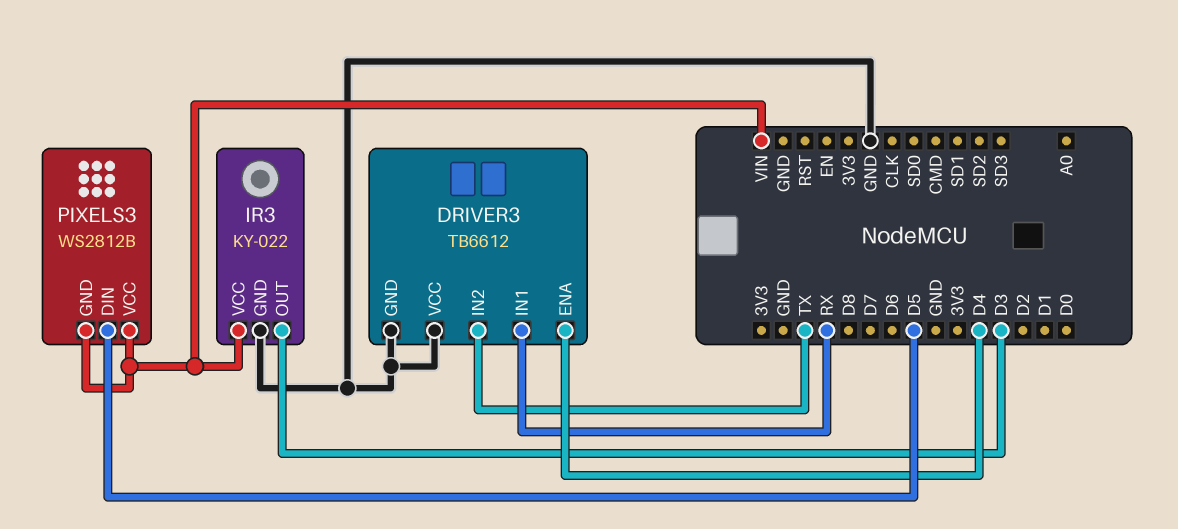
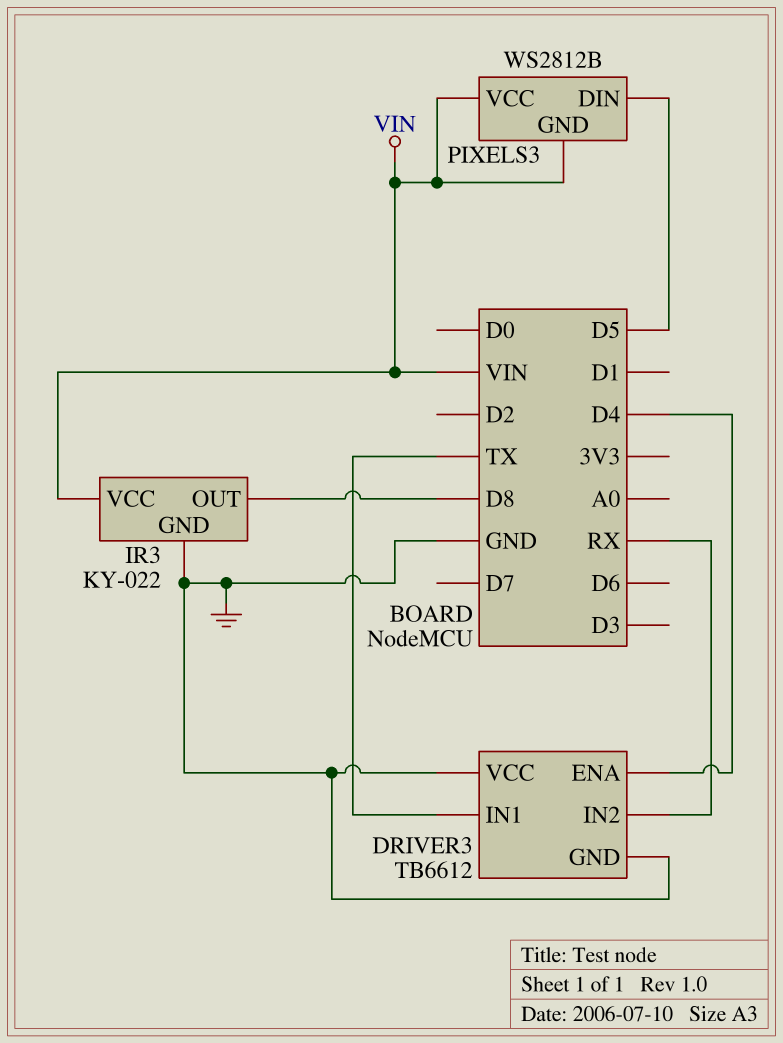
DRIVER3 pin IN1: RX -> TX
DRIVER3 pin IN2: TX -> RX
IR3 pin OUT: D3 -> D8

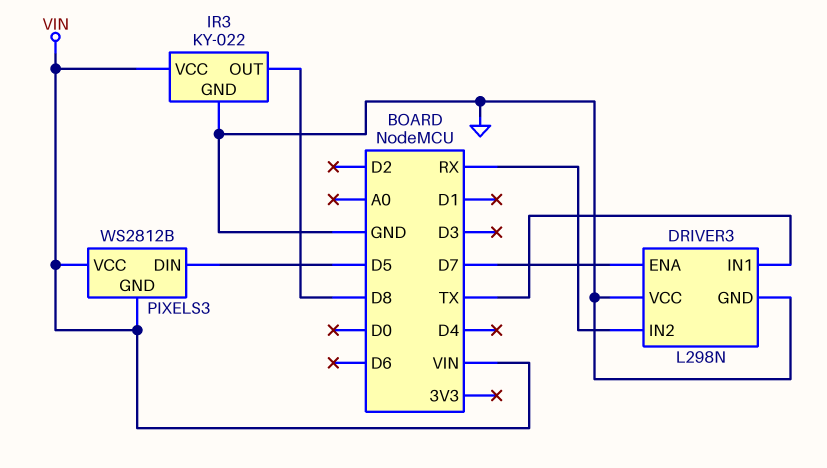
DRIVER3: TB6612 -> L298N
DRIVER3 pin ENA: D4 -> D7

